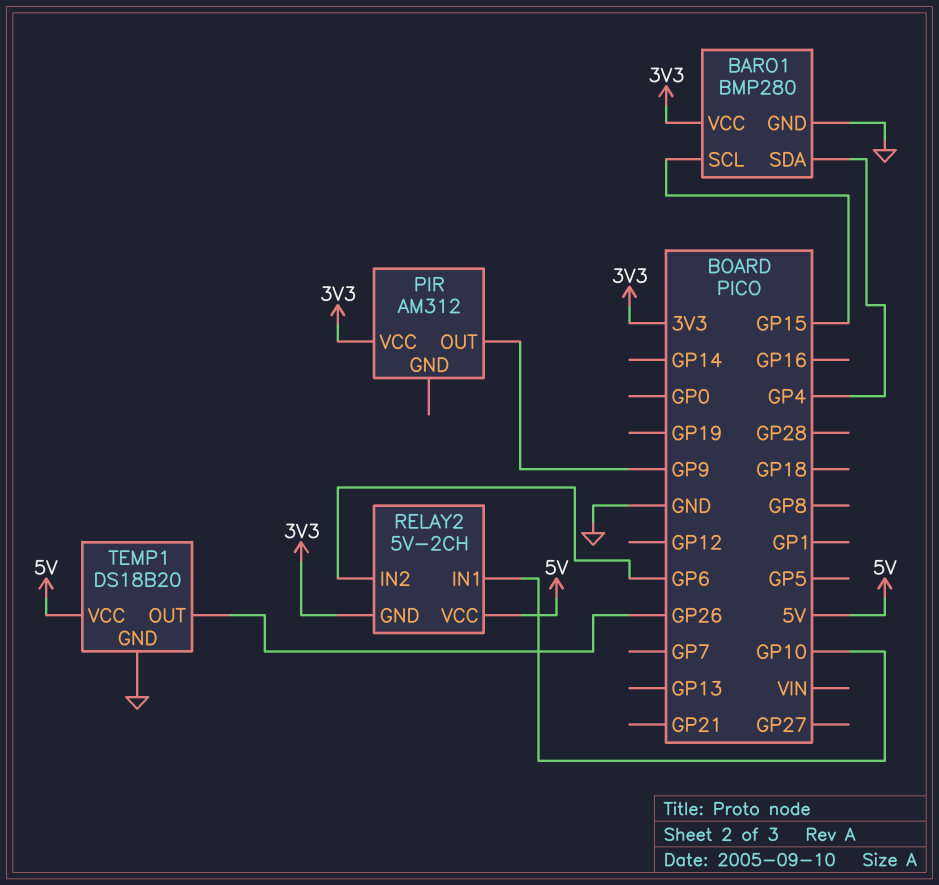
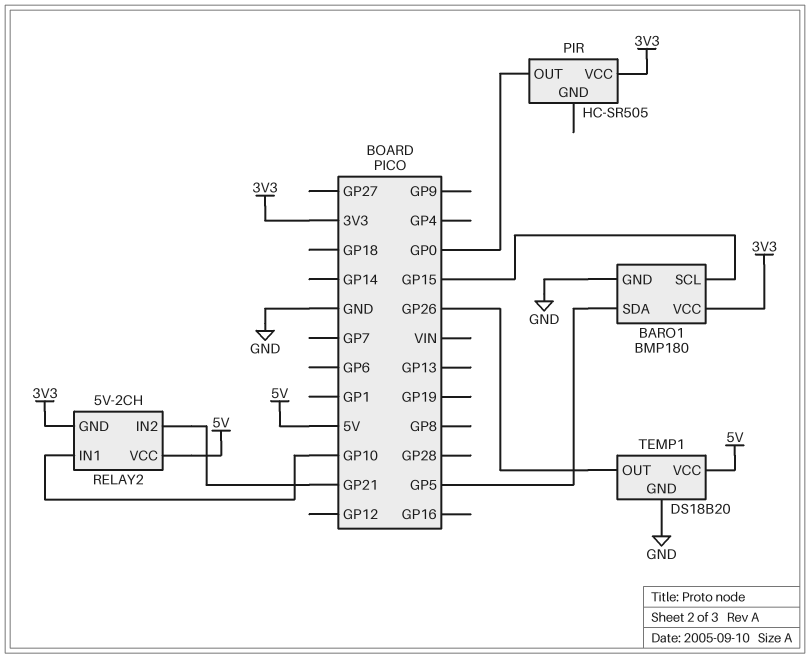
BARO1: BMP280 -> BMP180
BARO1 pin SDA: GP4 -> GP5
PIR: AM312 -> HC-SR505
PIR pin OUT: GP9 -> GP0
RELAY2 pin IN2: GP6 -> GP21

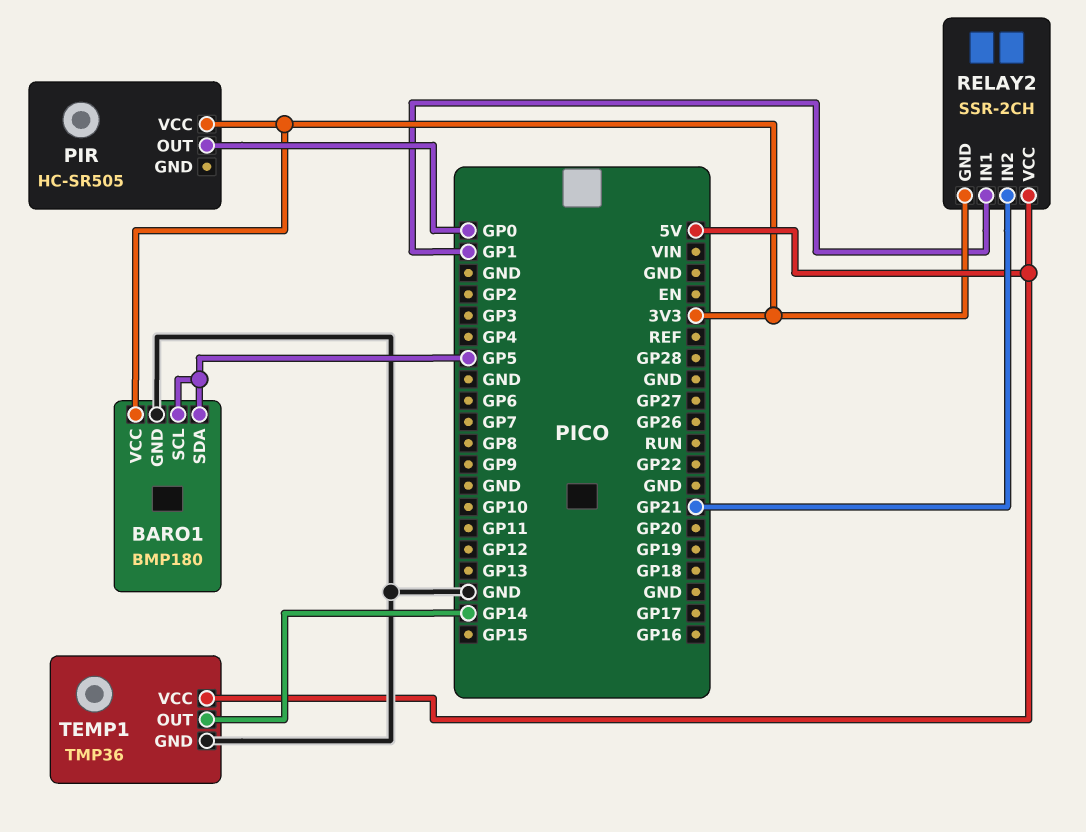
BARO1 pin SCL: GP15 -> GP5
RELAY2: 5V-2CH -> SSR-2CH
RELAY2 pin IN1: GP10 -> GP1
TEMP1: DS18B20 -> TMP36
TEMP1 pin OUT: GP26 -> GP14

